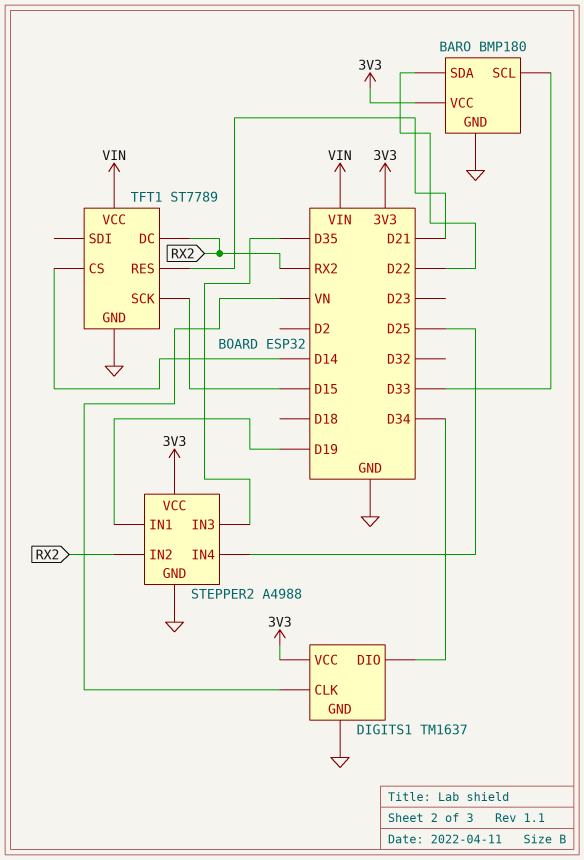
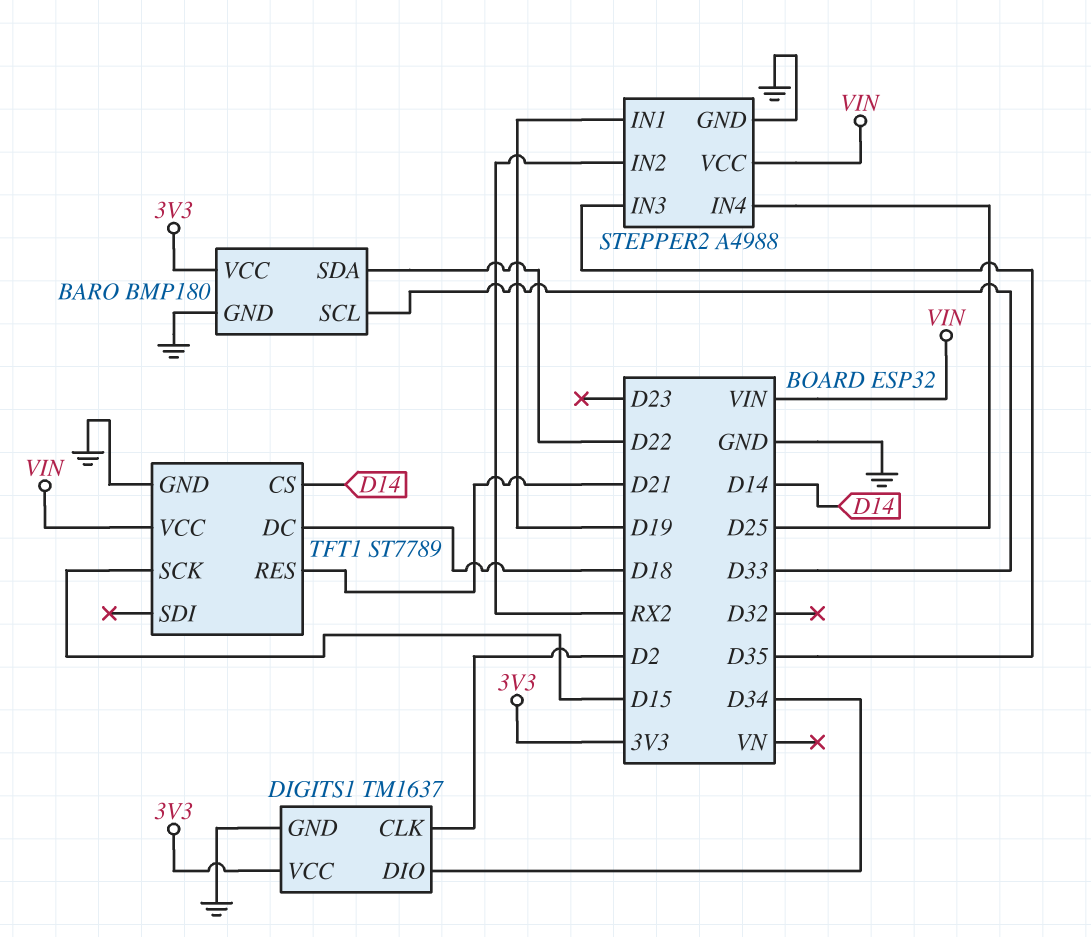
DIGITS1 pin CLK: VN -> D2
STEPPER2 pin VCC: 3V3 -> VIN
TFT1 pin DC: RX2 -> D18

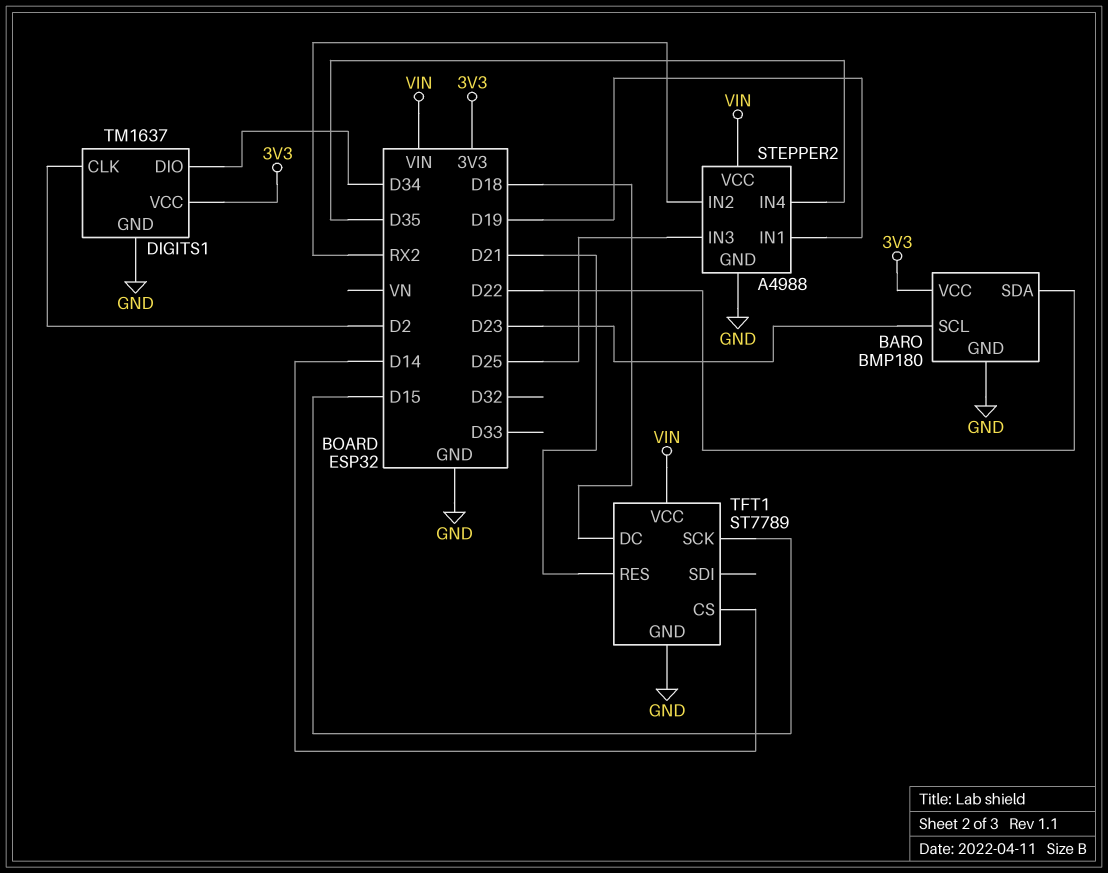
BARO pin SCL: D33 -> D23
STEPPER2 pin IN3: D35 -> D25
STEPPER2 pin IN4: D25 -> D35

